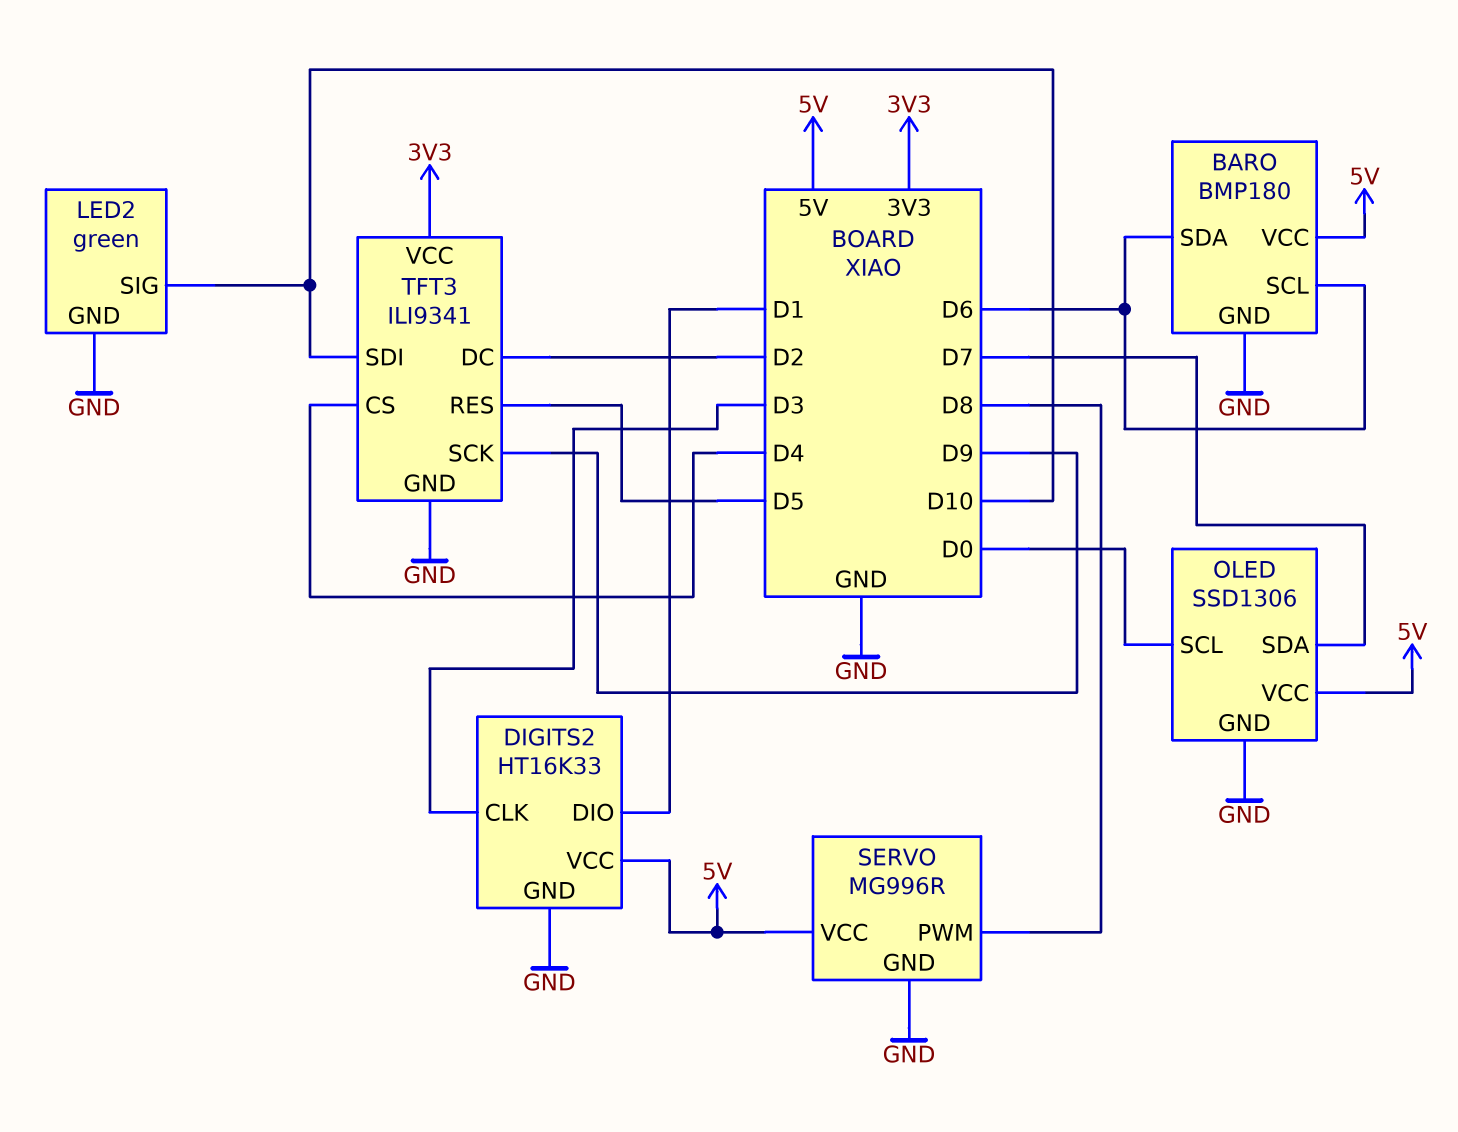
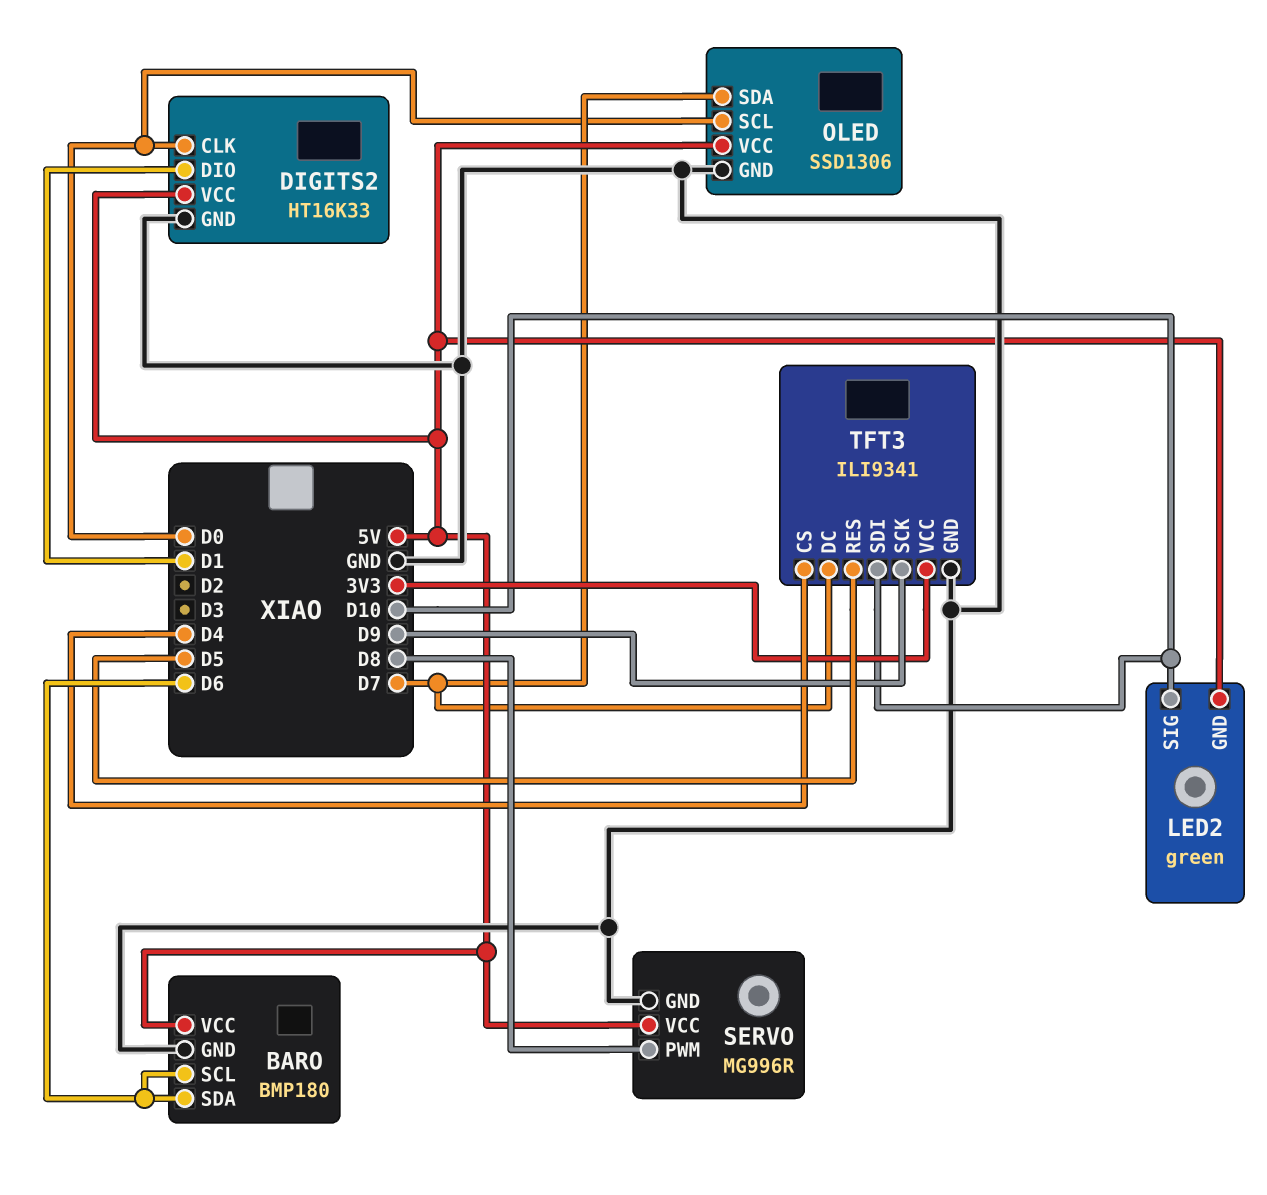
DIGITS2 pin CLK: D3 -> D0
LED2 pin GND: GND -> 5V
TFT3 pin DC: D2 -> D7

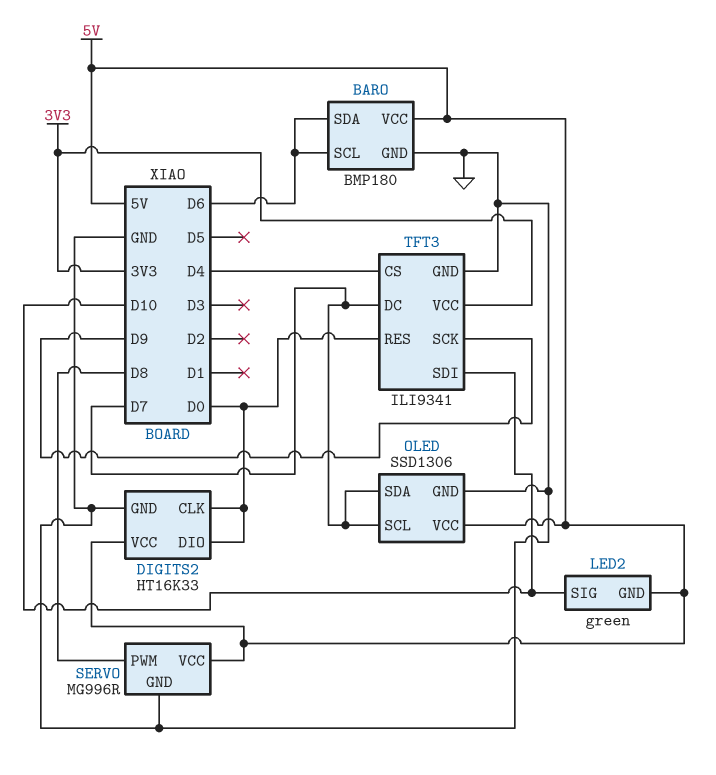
DIGITS2 pin DIO: D1 -> D0
OLED pin SCL: D0 -> D7
TFT3 pin RES: D5 -> D0

